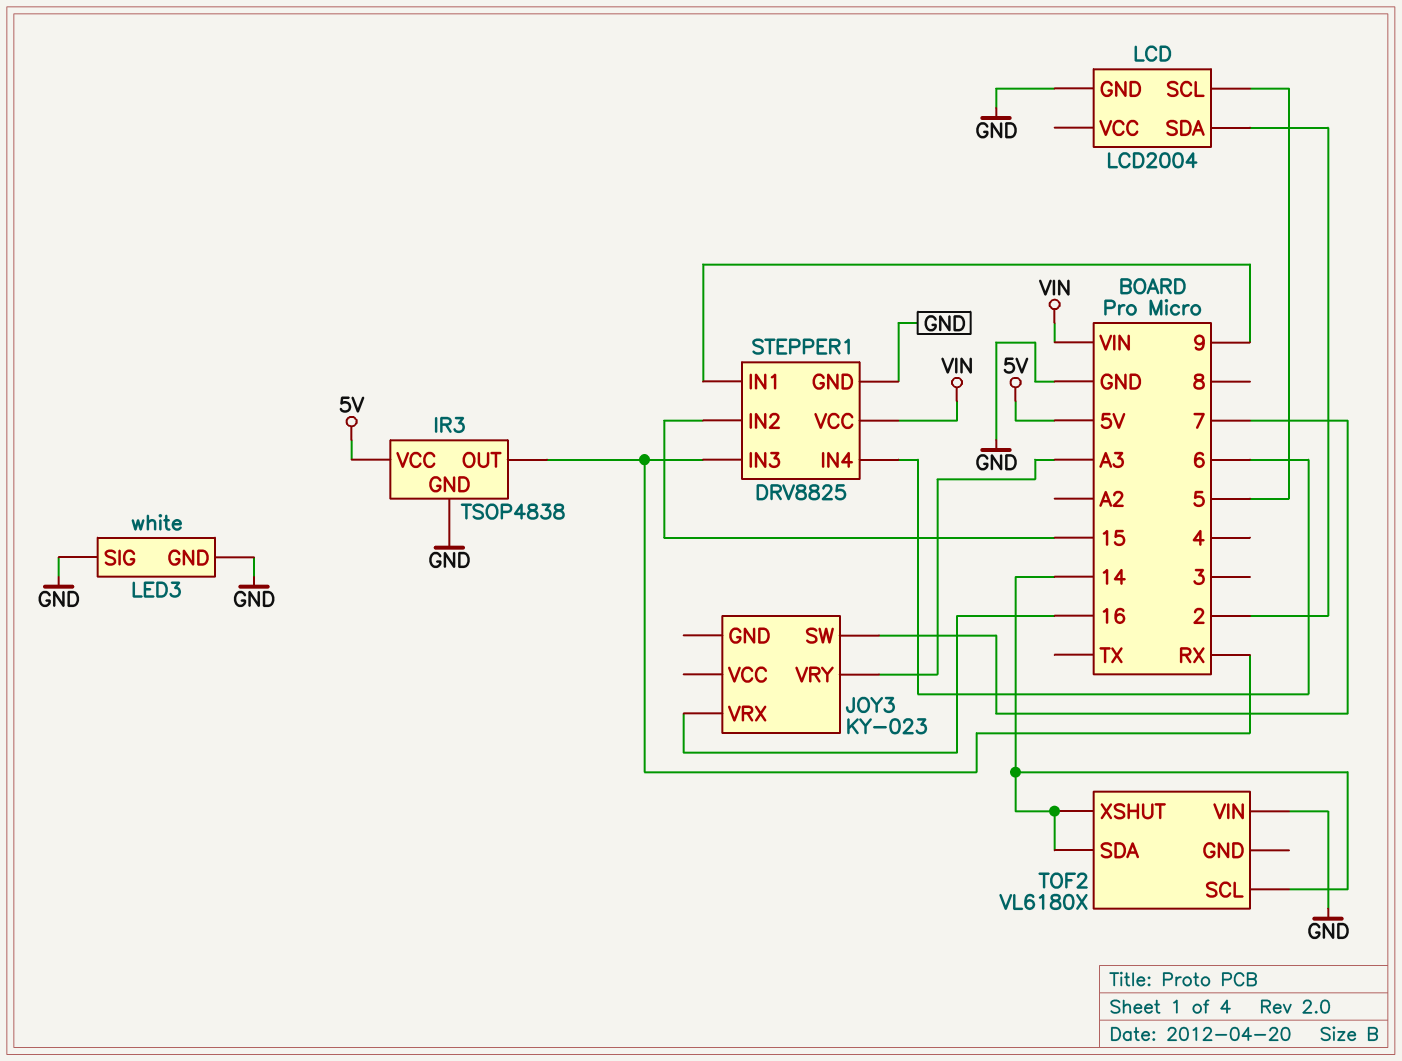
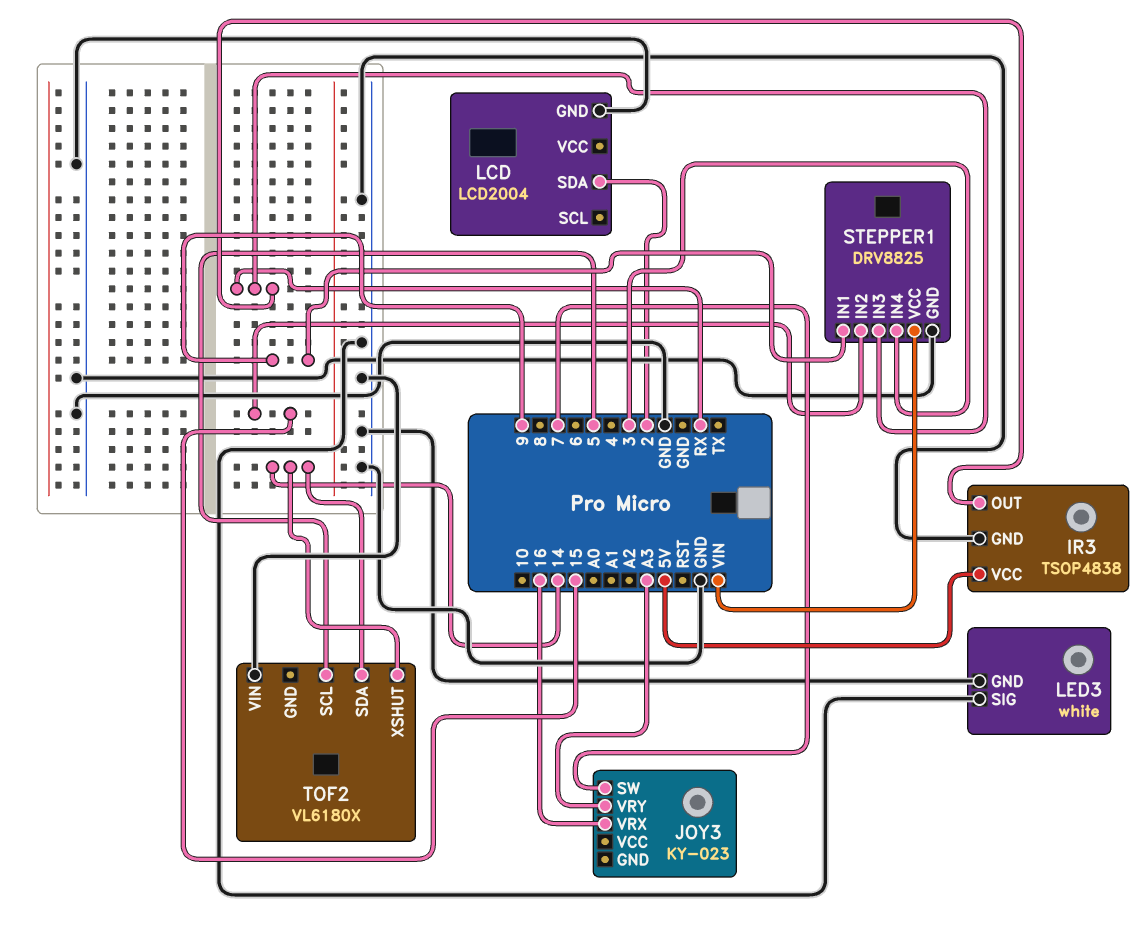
LCD pin SCL: 5 -> none
STEPPER1 pin IN4: 6 -> 3
TOF2 pin SCL: 14 -> 5

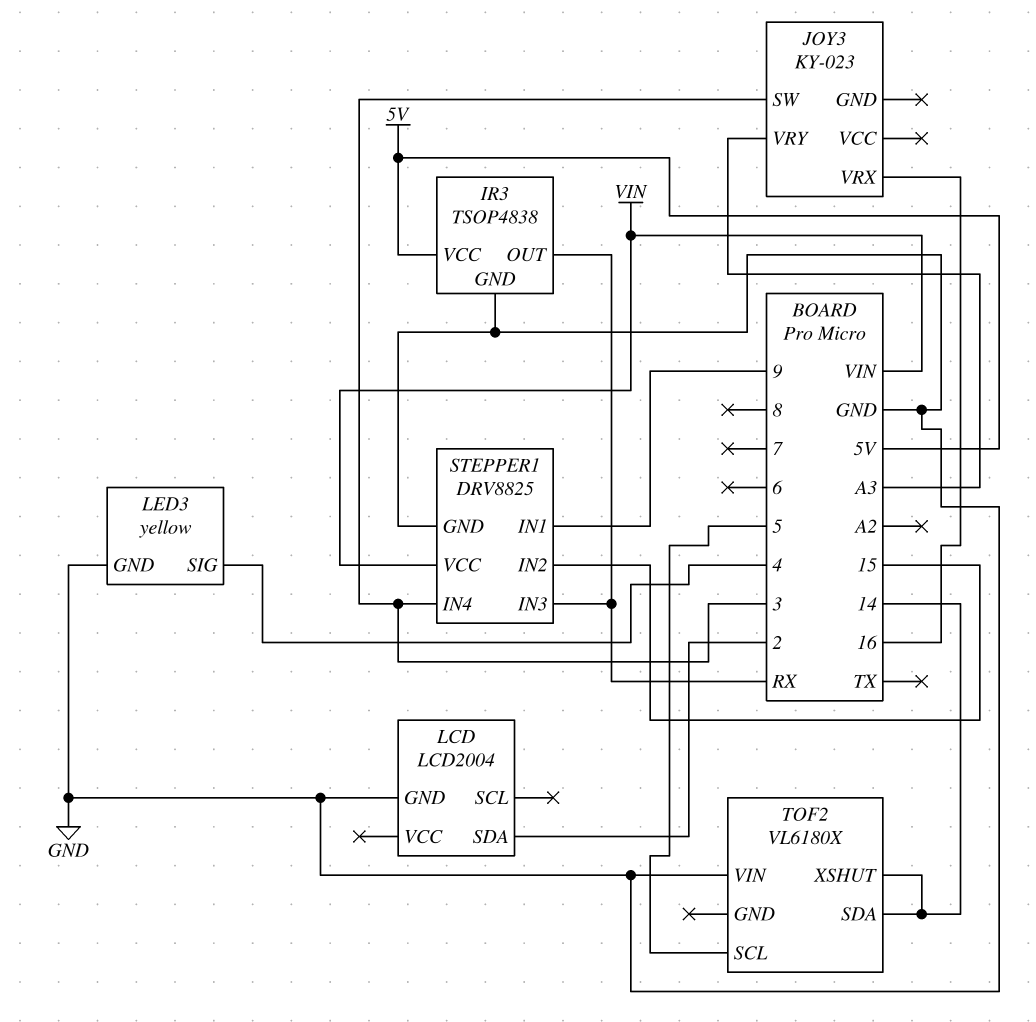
JOY3 pin SW: 7 -> 3
LED3: white -> yellow
LED3 pin SIG: GND -> 4

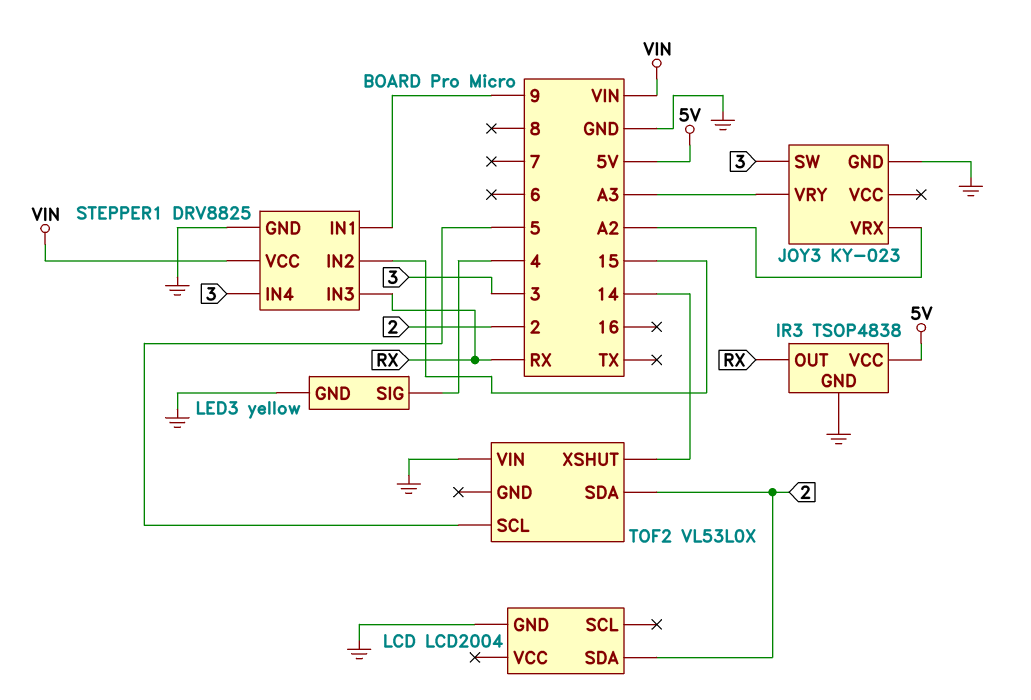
JOY3 pin GND: none -> GND
JOY3 pin VRX: 16 -> A2
TOF2: VL6180X -> VL53L0X
TOF2 pin SDA: 14 -> 2

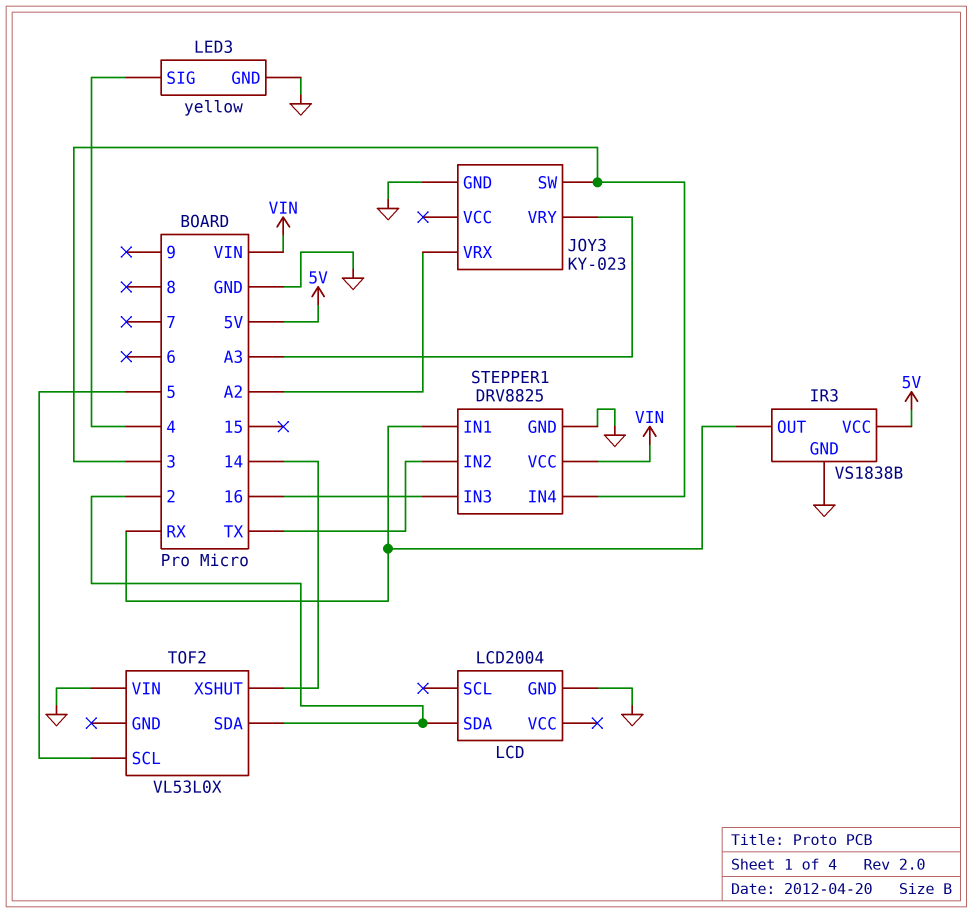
IR3: TSOP4838 -> VS1838B
STEPPER1 pin IN1: 9 -> RX
STEPPER1 pin IN2: 15 -> TX
STEPPER1 pin IN3: RX -> 16

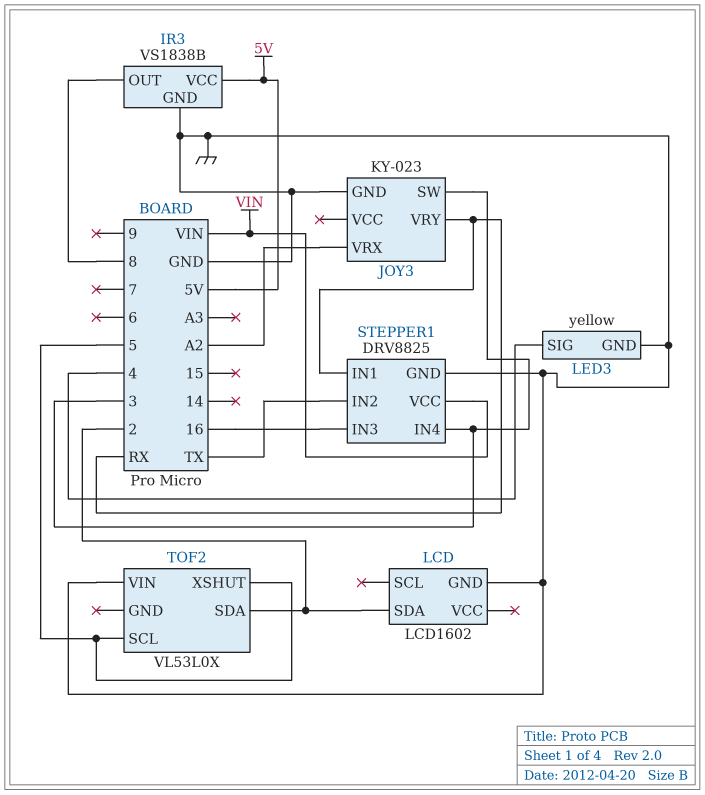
IR3 pin OUT: RX -> 8
JOY3 pin VRY: A3 -> RX
LCD: LCD2004 -> LCD1602
TOF2 pin XSHUT: 14 -> 5

